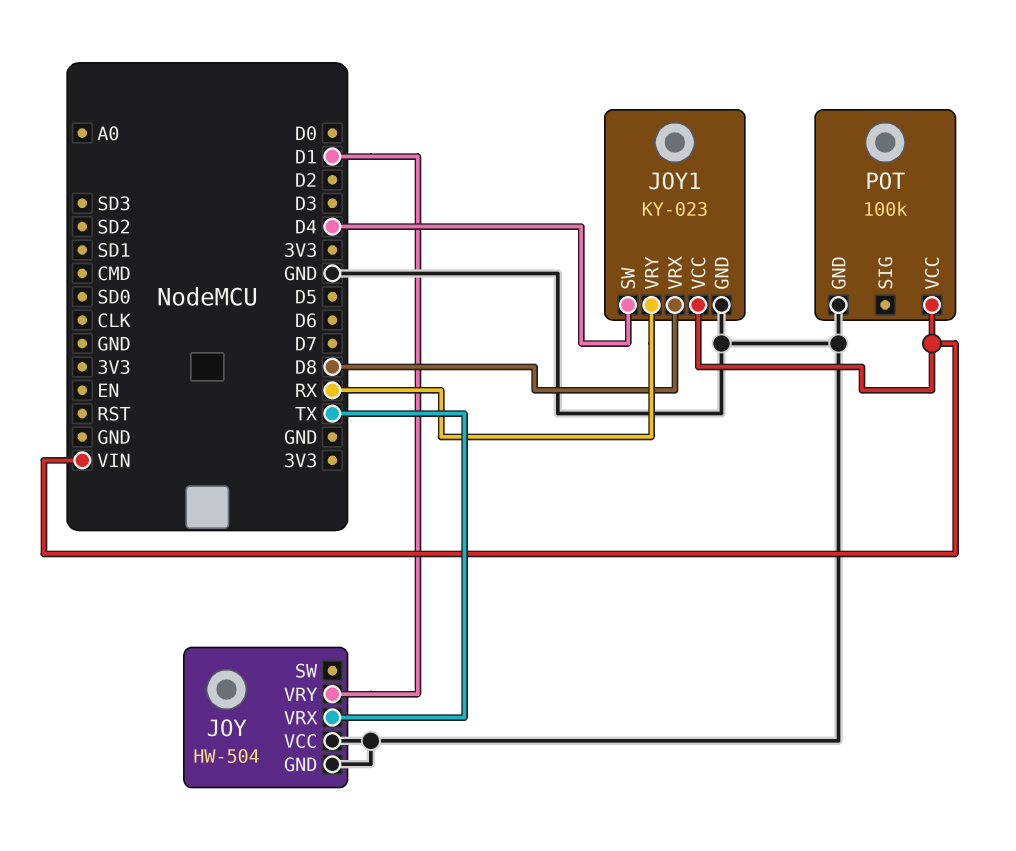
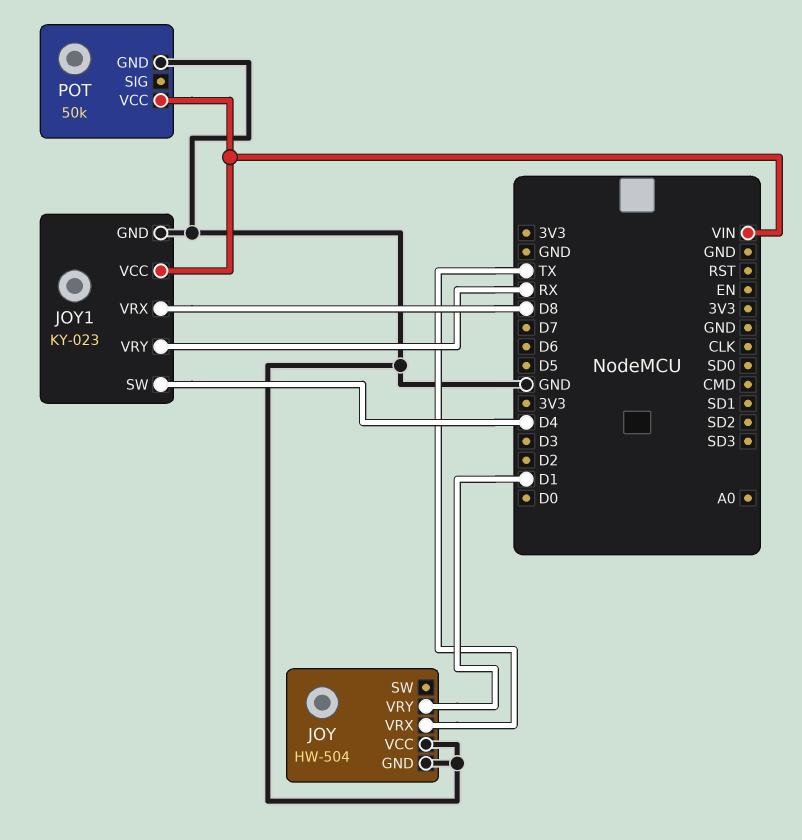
POT: 100k -> 50k

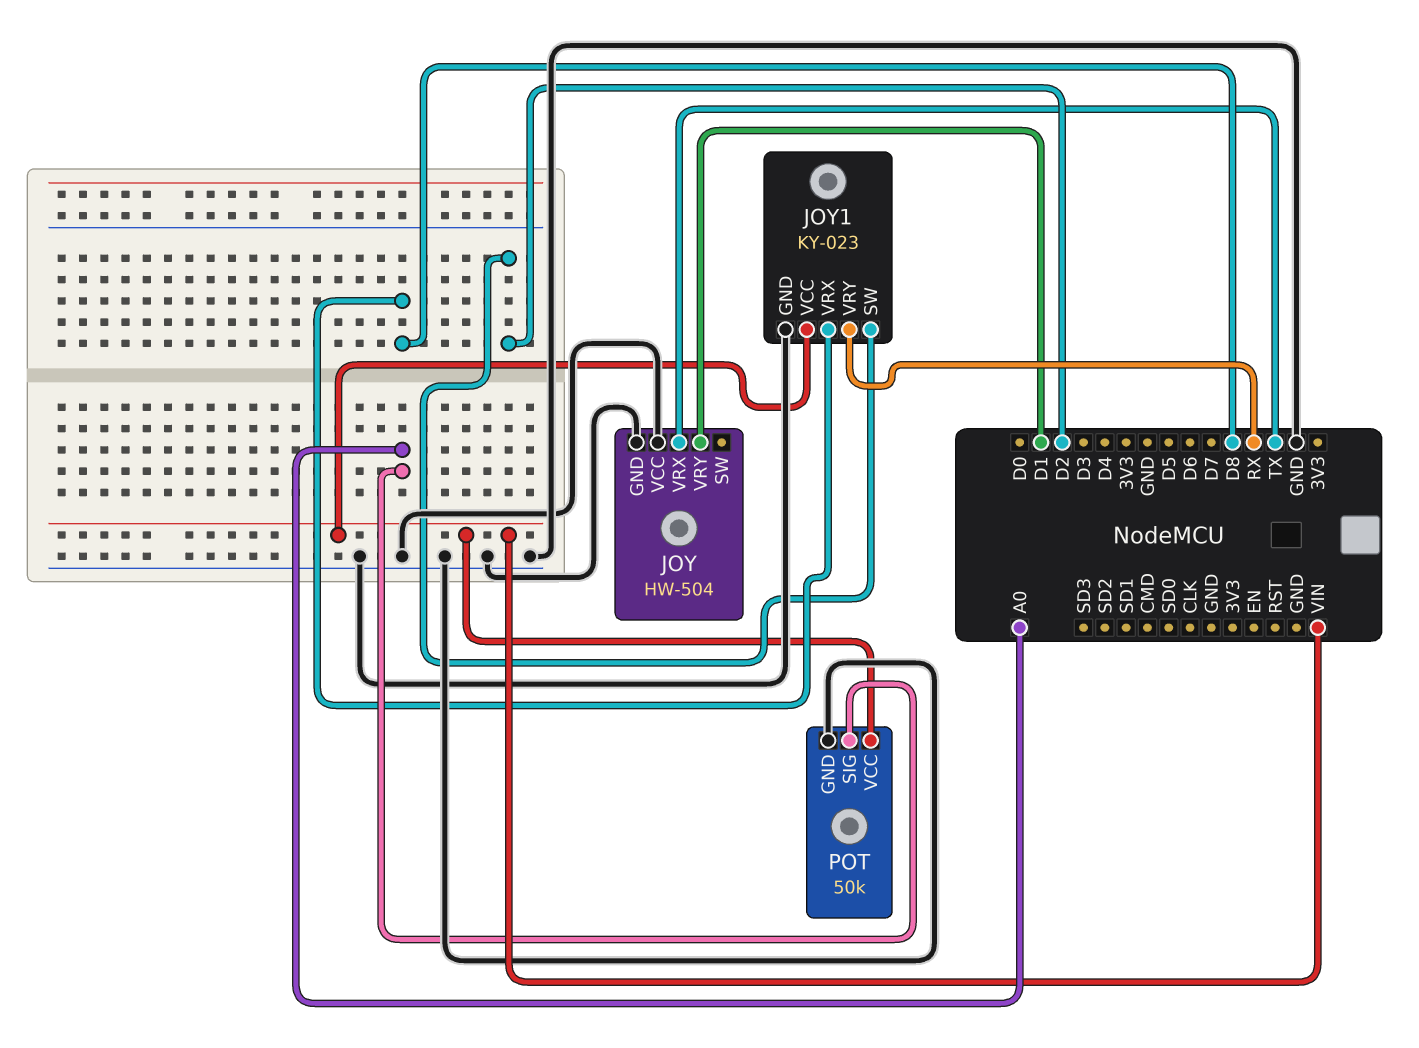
JOY1 pin SW: D4 -> D2
POT pin SIG: none -> A0

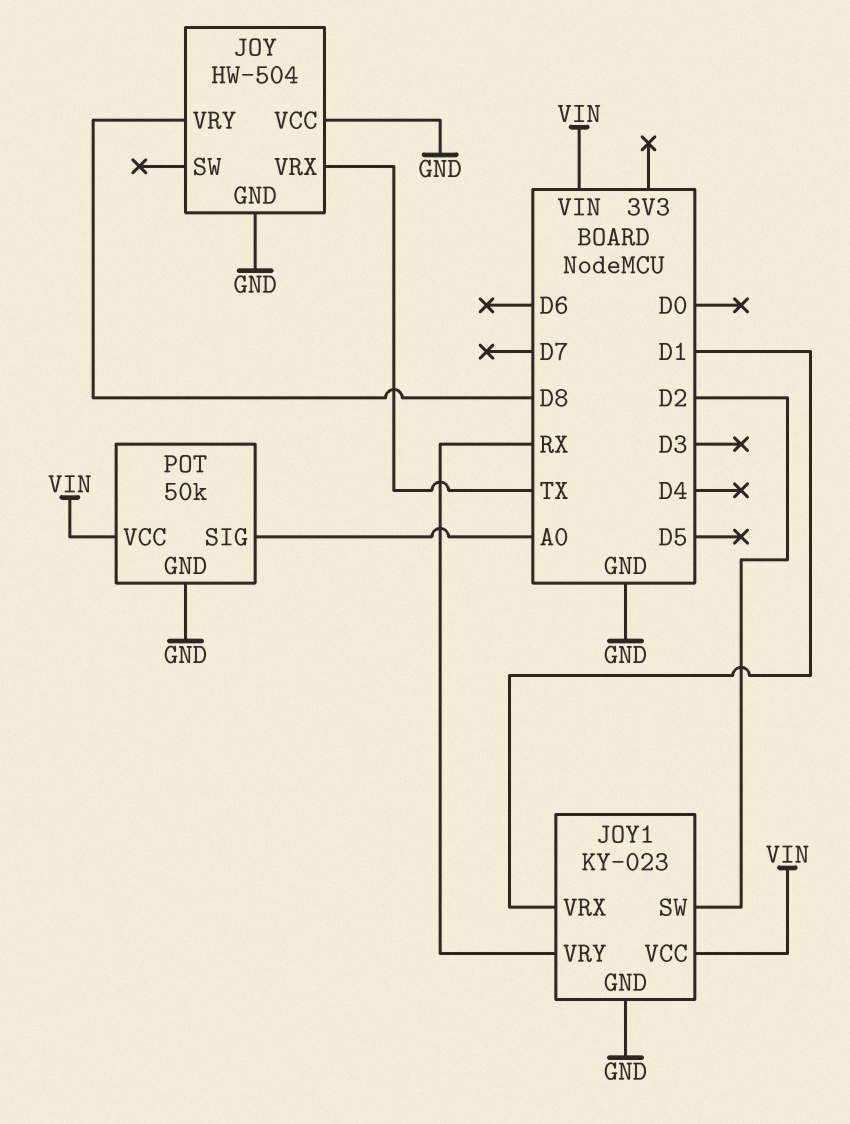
JOY pin VRY: D1 -> D8
JOY1 pin VRX: D8 -> D1

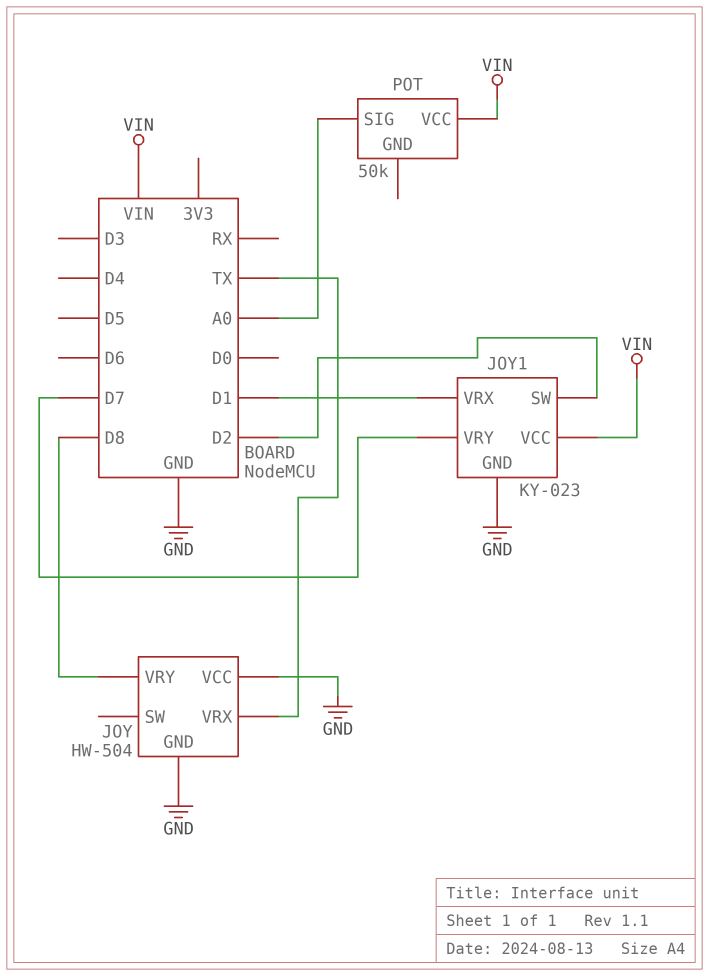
JOY1 pin VRY: RX -> D7
POT pin GND: GND -> none

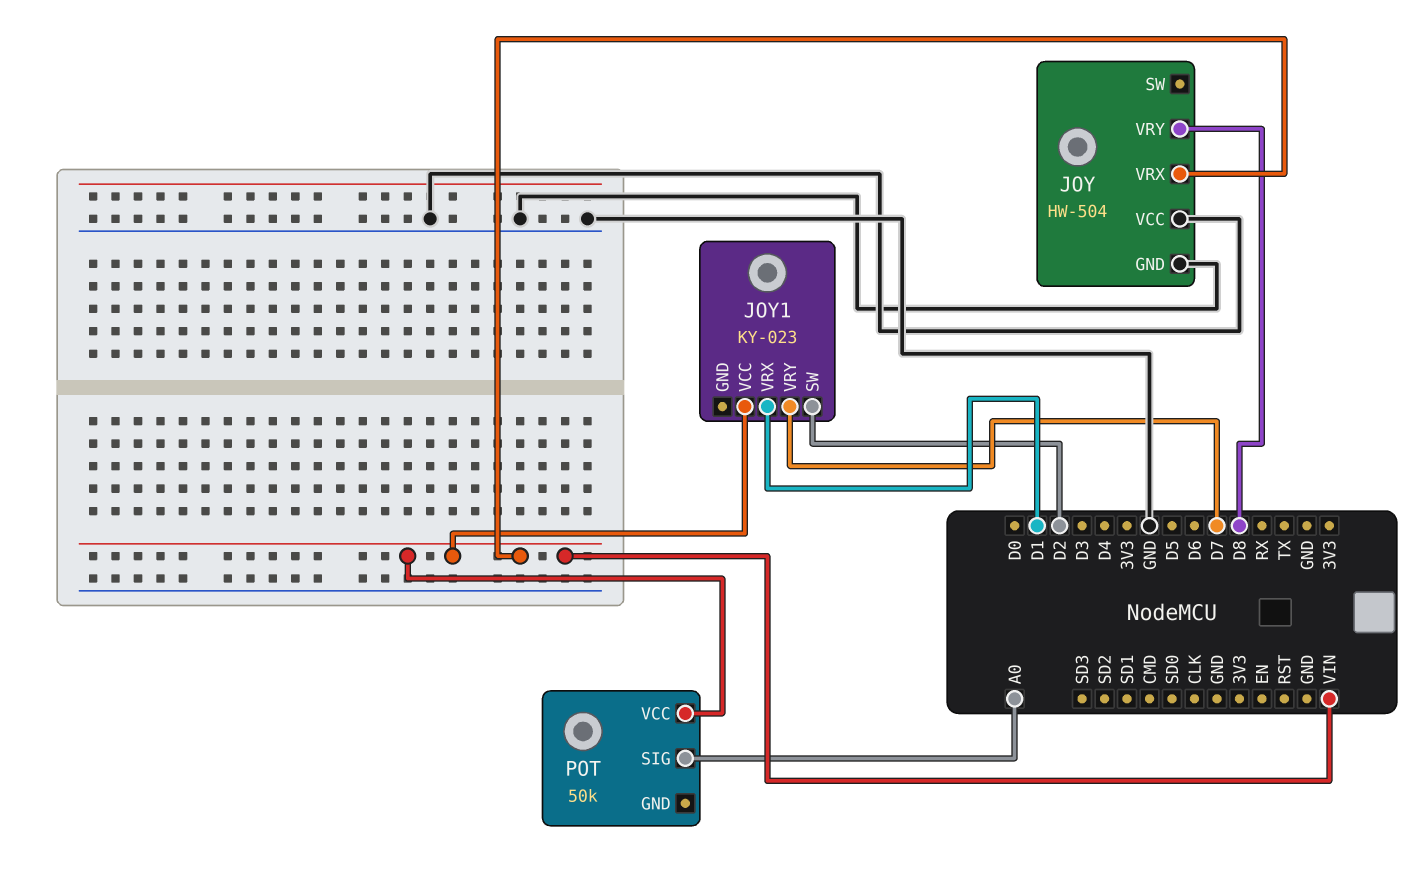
JOY pin VRX: TX -> VIN
JOY1 pin GND: GND -> none

